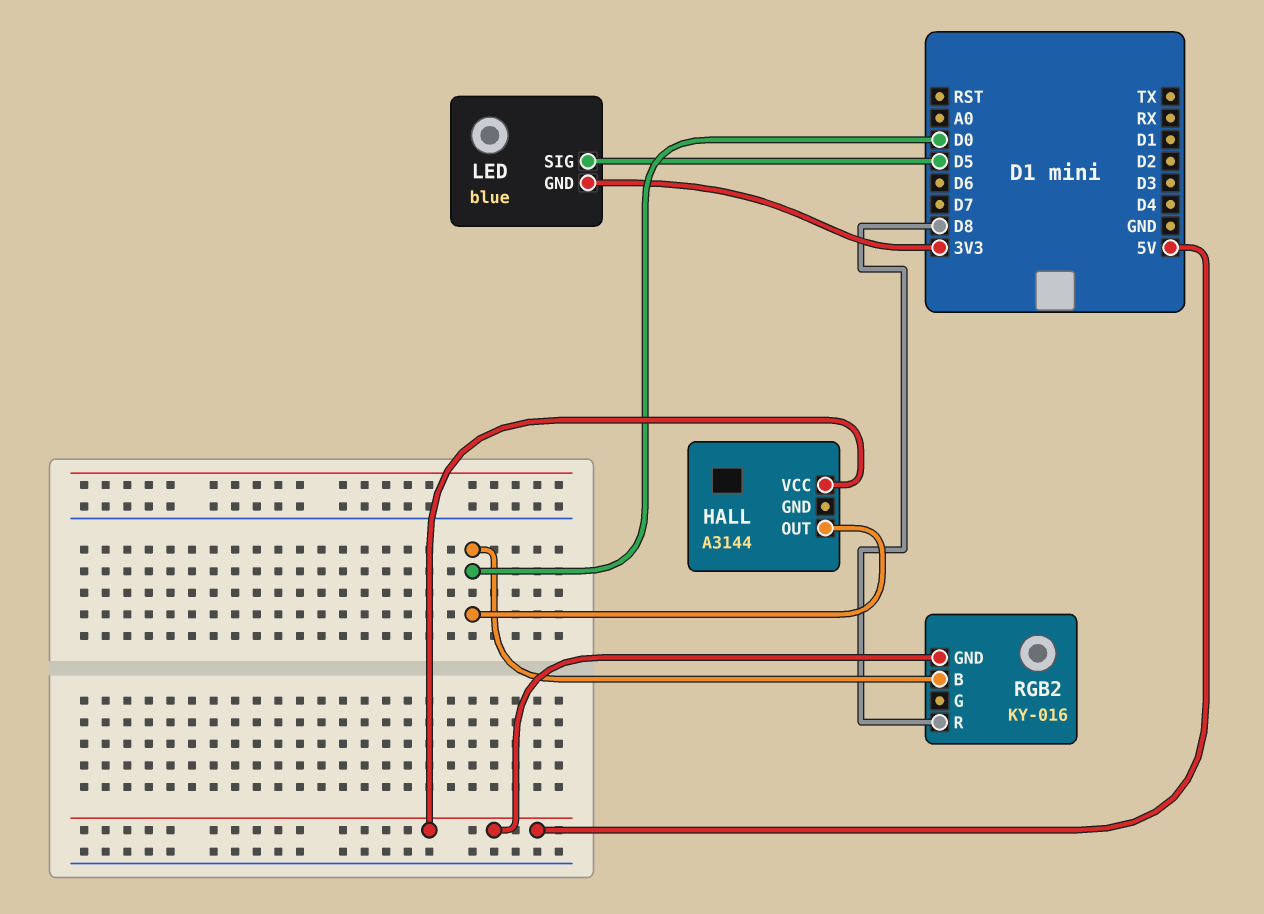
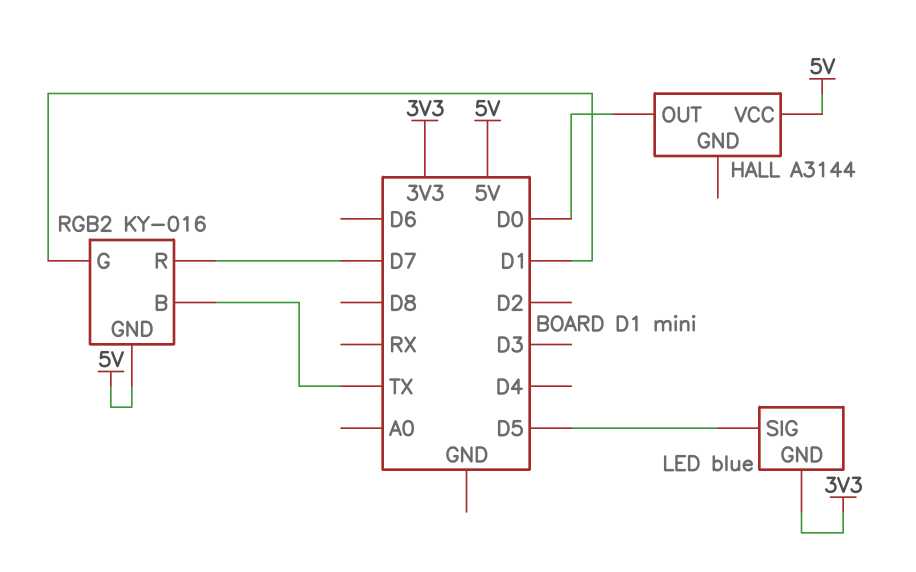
RGB2 pin B: D0 -> TX
RGB2 pin G: none -> D1
RGB2 pin R: D8 -> D7

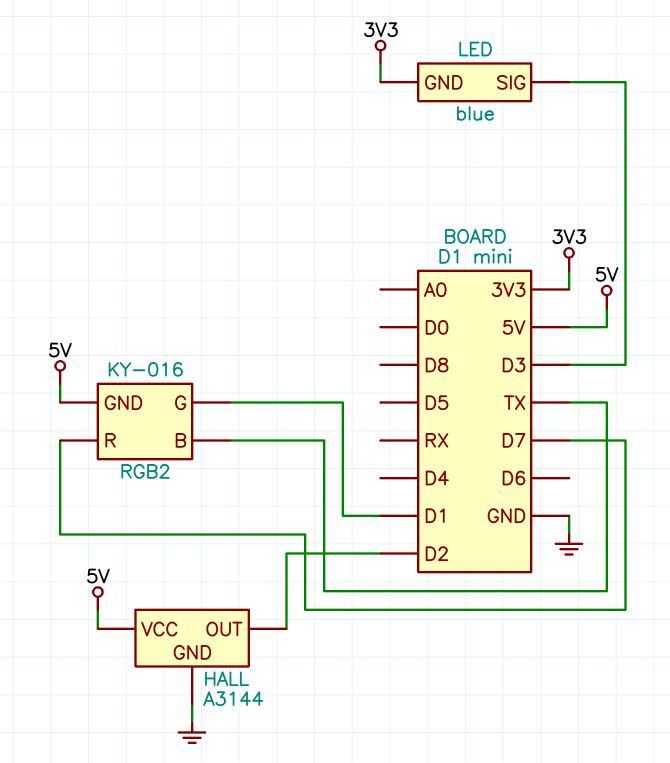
HALL pin GND: none -> GND
HALL pin OUT: D0 -> D2
LED pin SIG: D5 -> D3

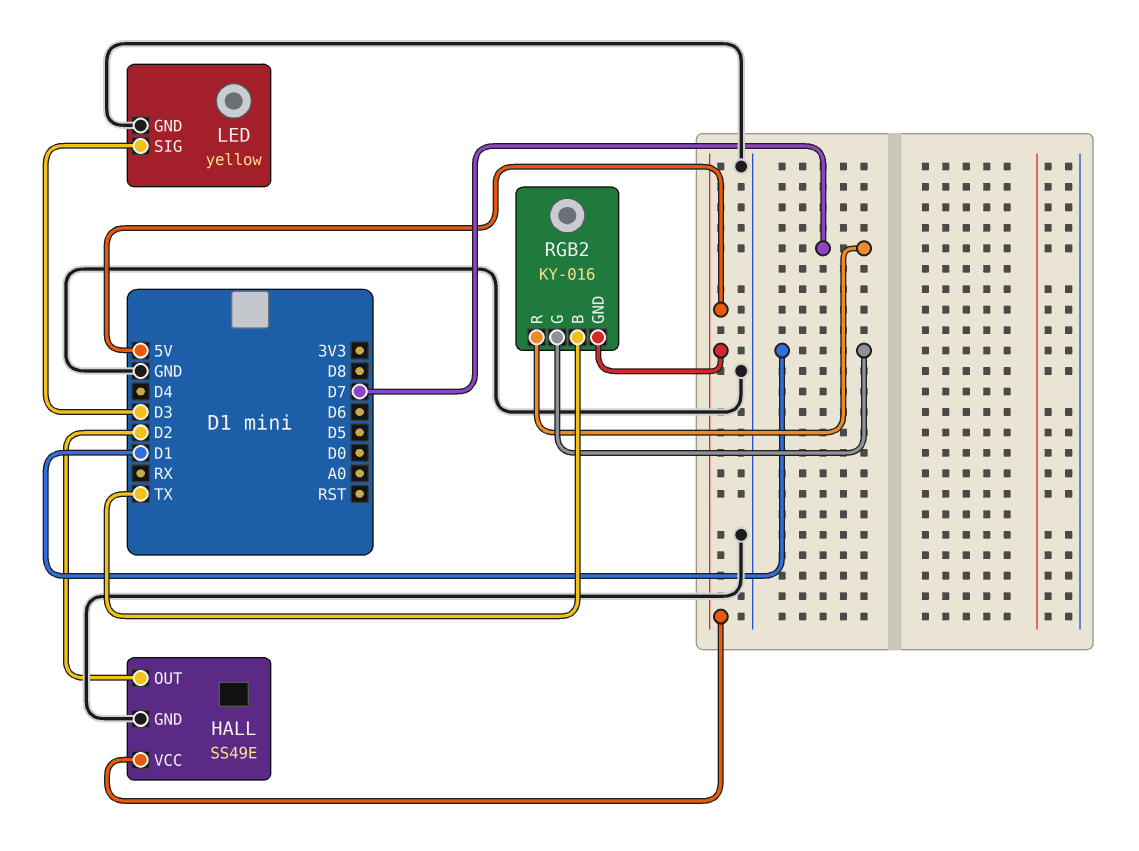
HALL: A3144 -> SS49E
LED: blue -> yellow
LED pin GND: 3V3 -> GND

